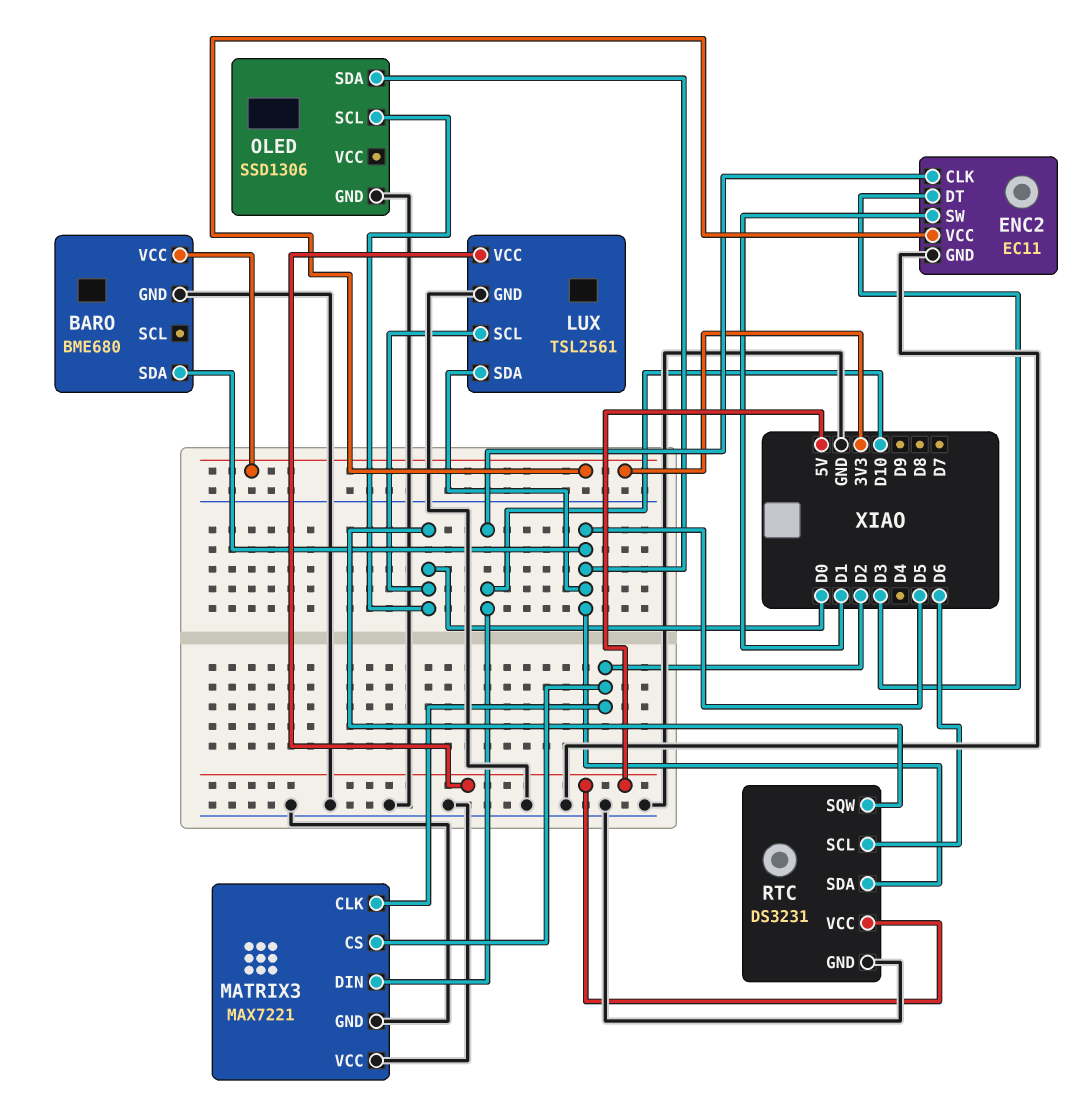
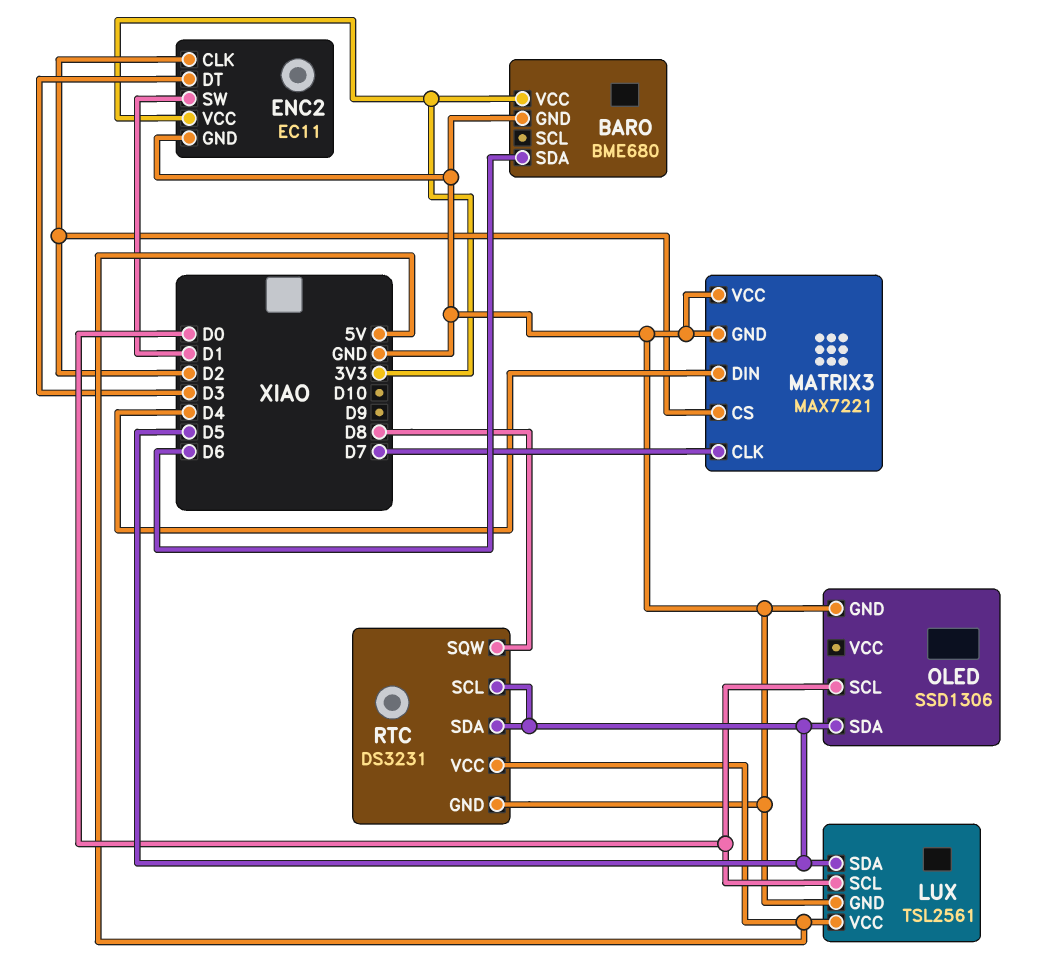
BARO pin SDA: D5 -> D6
ENC2 pin CLK: D10 -> D2
MATRIX3 pin CLK: D2 -> D7
MATRIX3 pin DIN: D10 -> D4
RTC pin SCL: D6 -> D5
RTC pin SQW: D0 -> D8

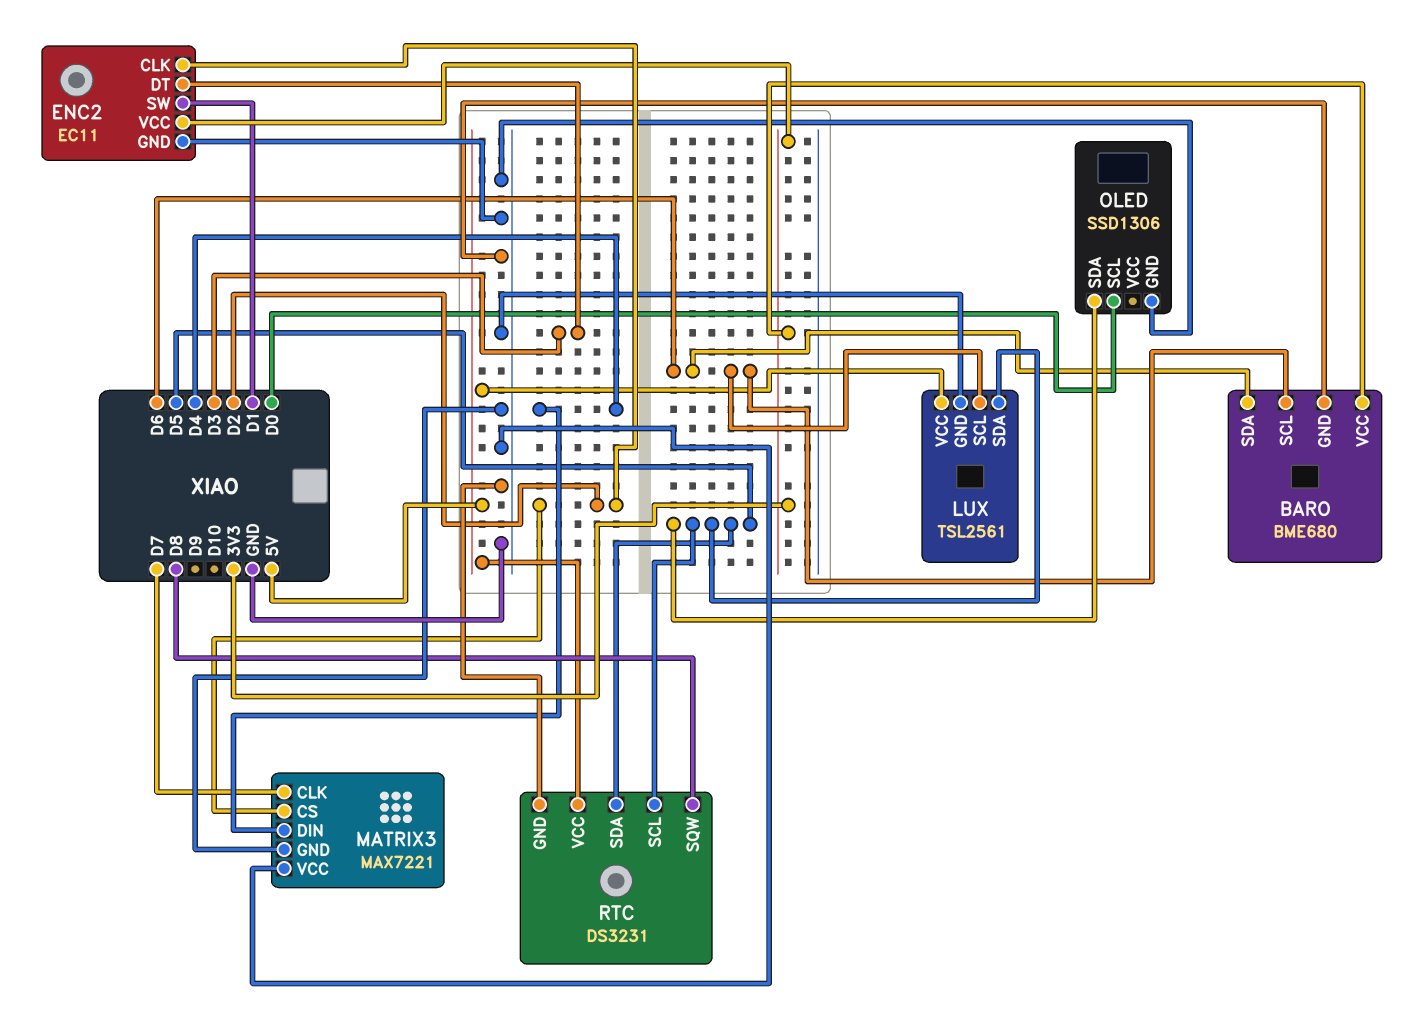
BARO pin SCL: none -> D6
LUX pin SCL: D0 -> D6

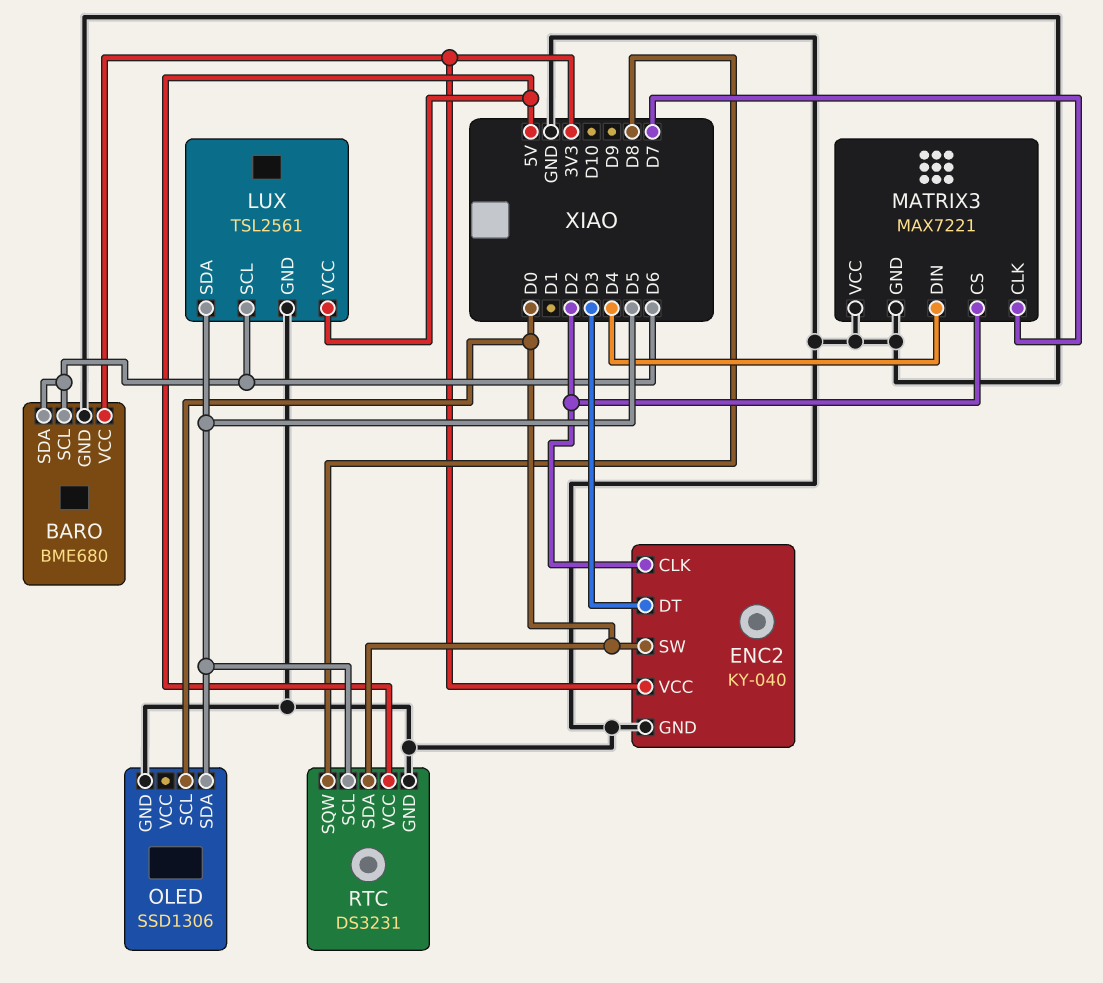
ENC2: EC11 -> KY-040
ENC2 pin SW: D1 -> D0
RTC pin SDA: D5 -> D0

